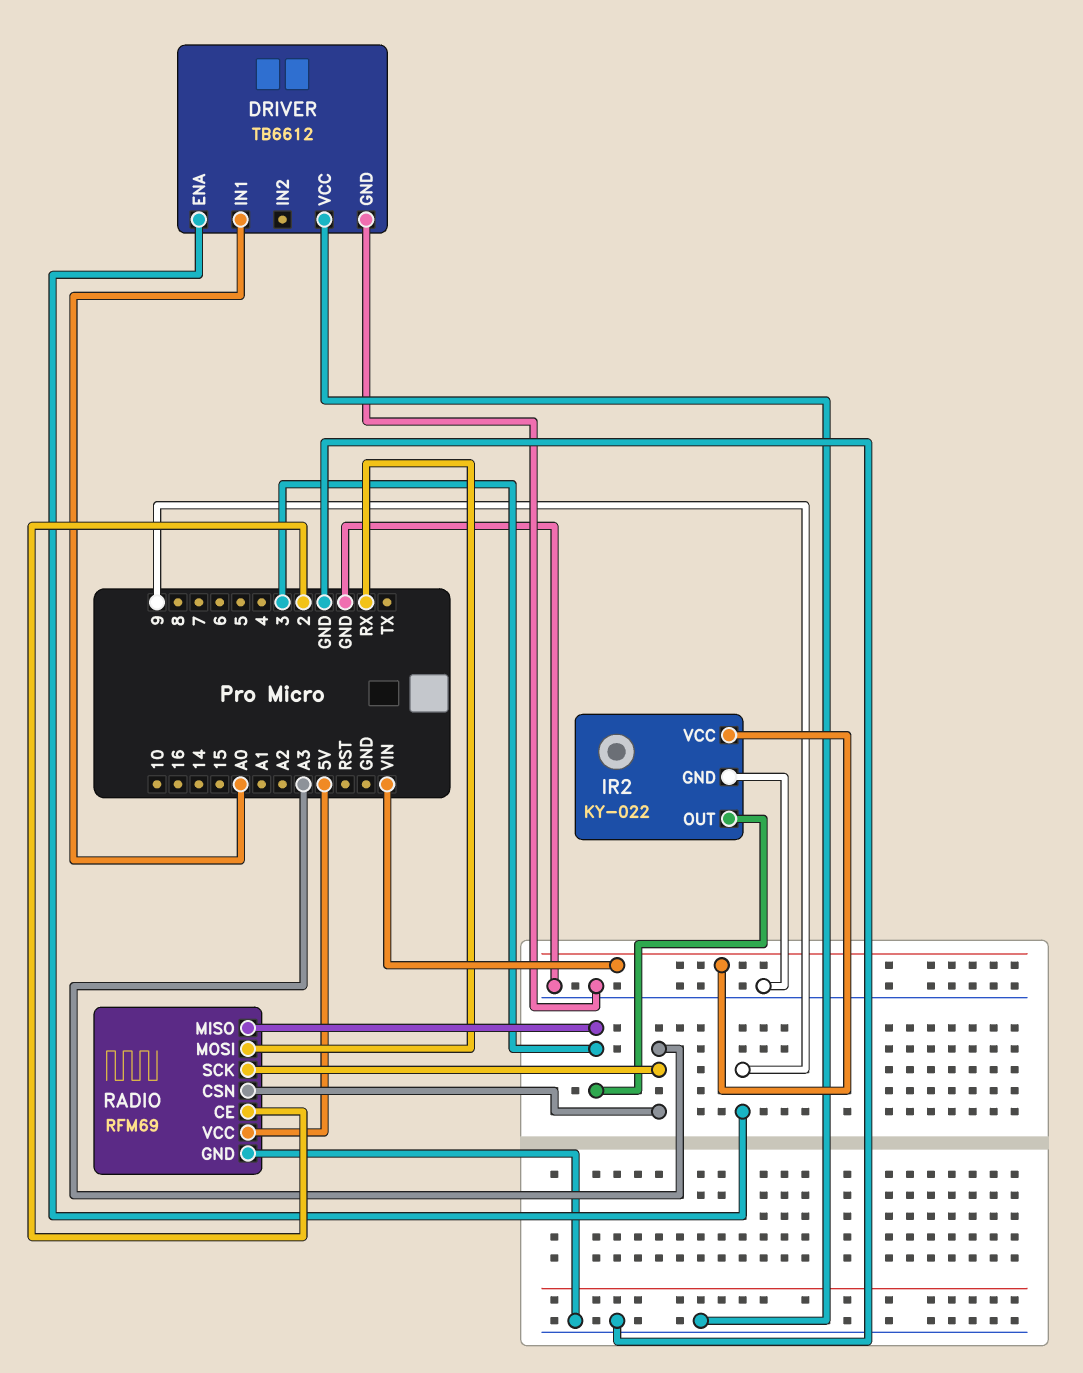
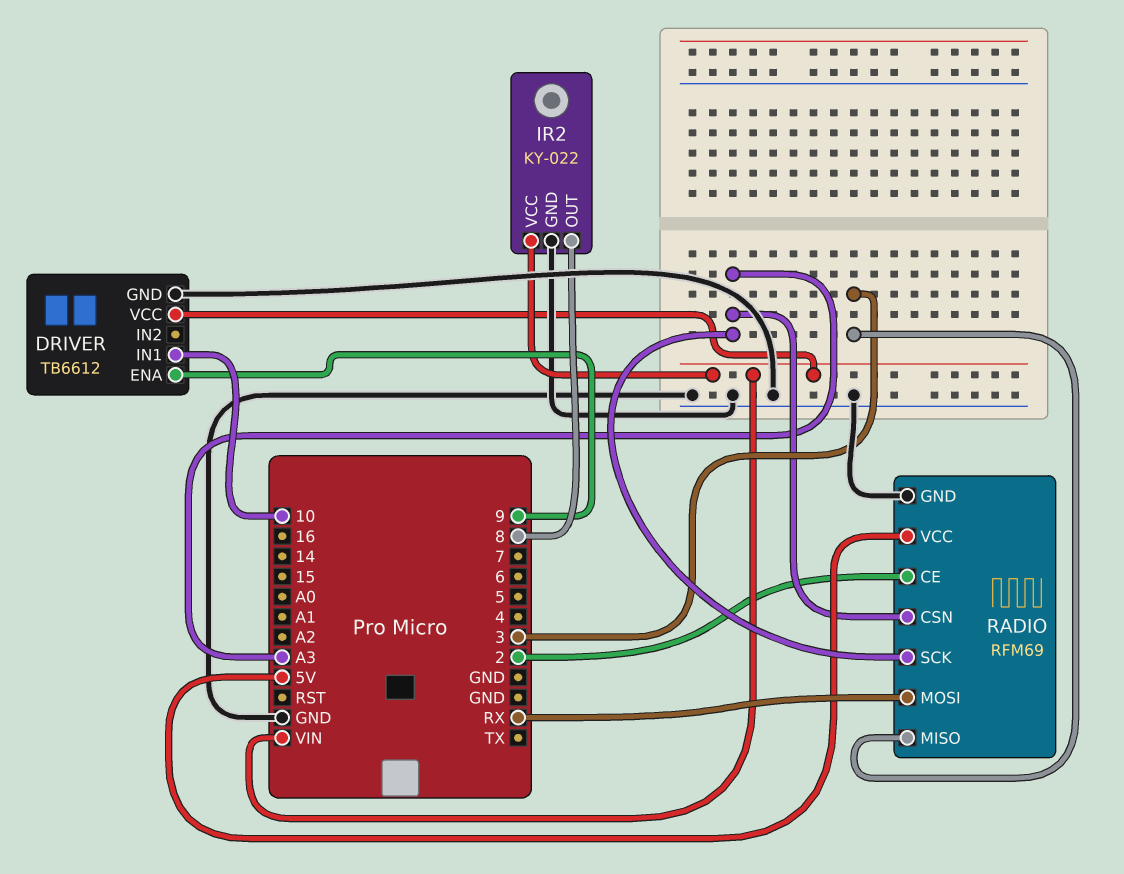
DRIVER pin IN1: A0 -> 10
DRIVER pin VCC: GND -> VIN
IR2 pin OUT: 3 -> 8

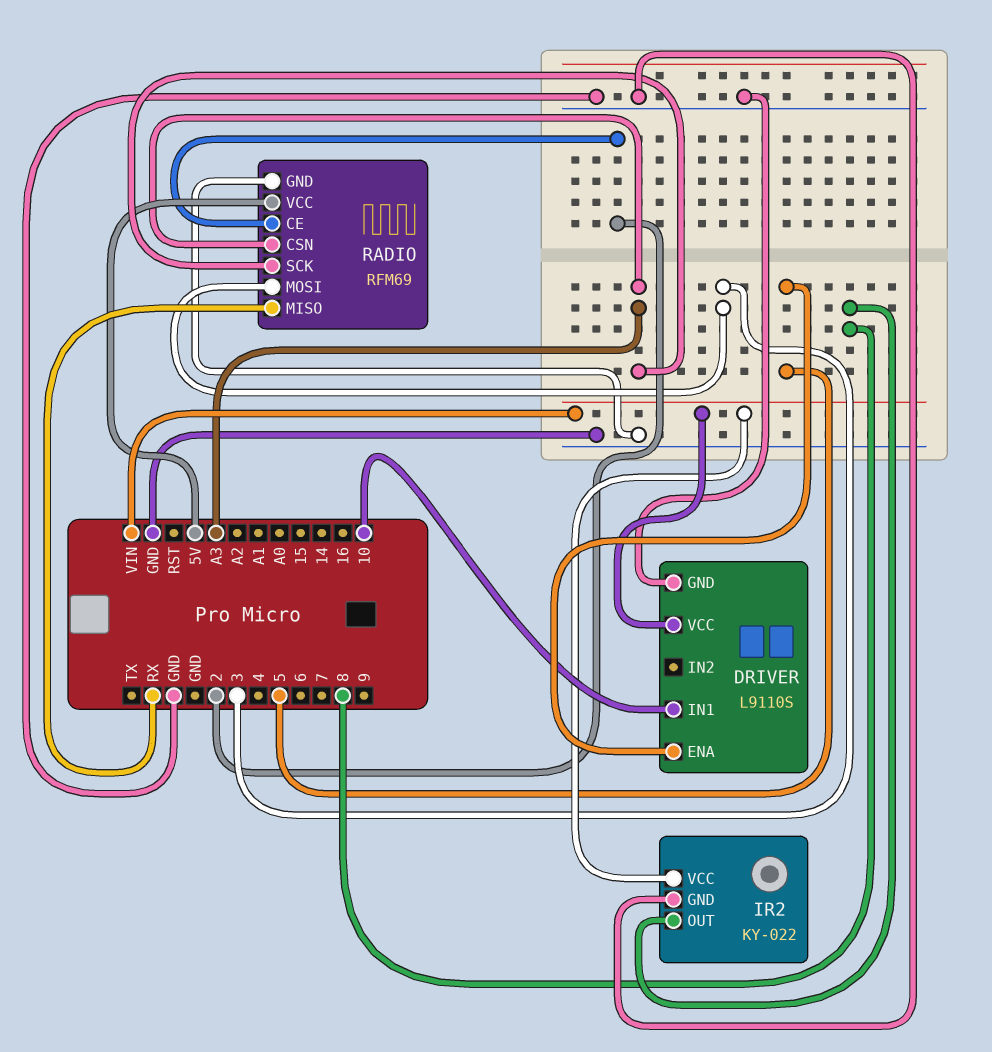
DRIVER: TB6612 -> L9110S
DRIVER pin ENA: 9 -> 5
RADIO pin MISO: 3 -> RX
RADIO pin MOSI: RX -> 3

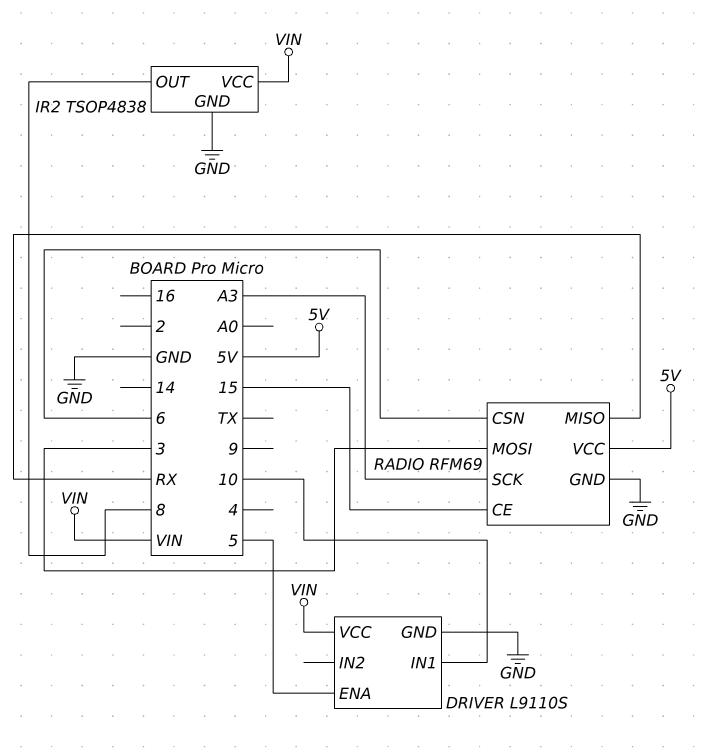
IR2: KY-022 -> TSOP4838
RADIO pin CE: 2 -> 15
RADIO pin CSN: A3 -> 6

